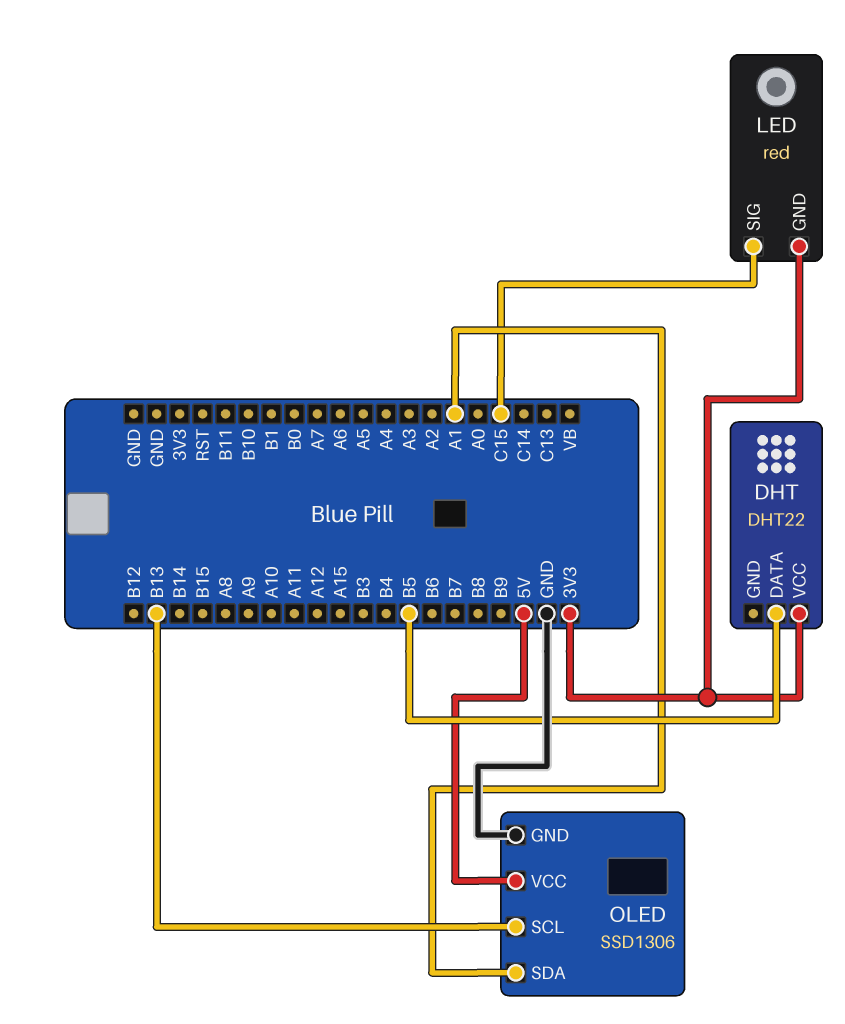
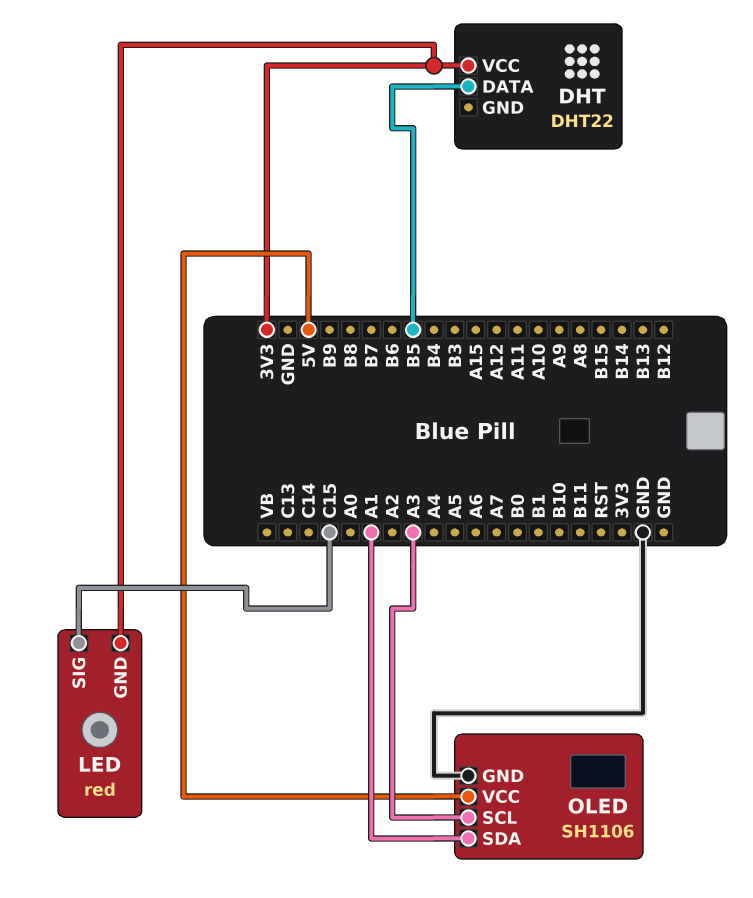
OLED: SSD1306 -> SH1106
OLED pin SCL: B13 -> A3

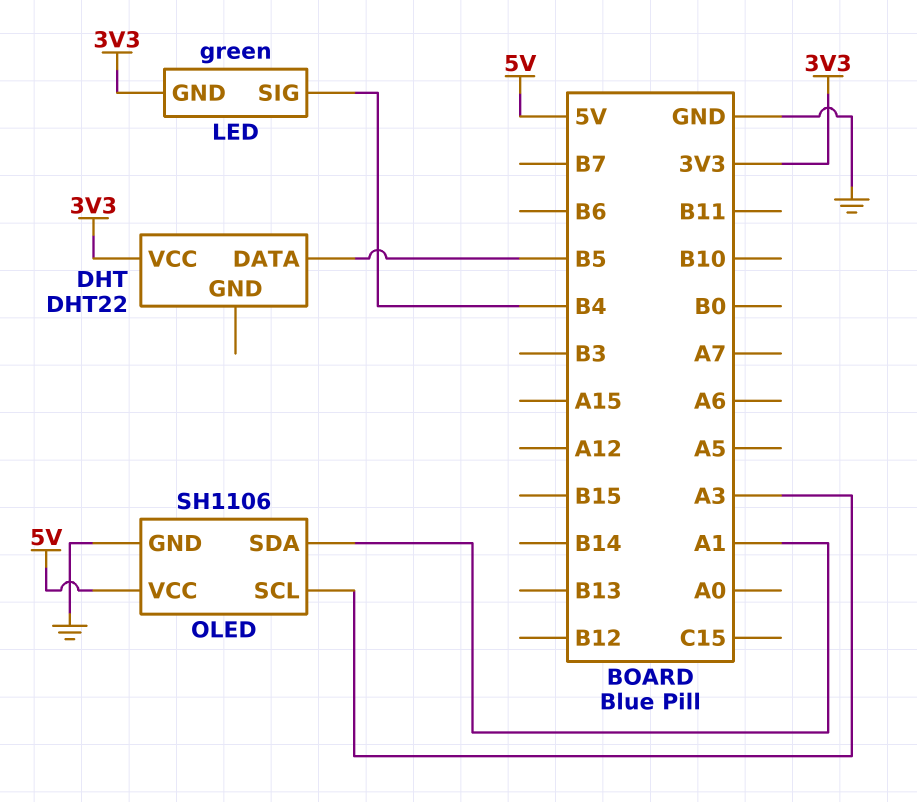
LED: red -> green
LED pin SIG: C15 -> B4

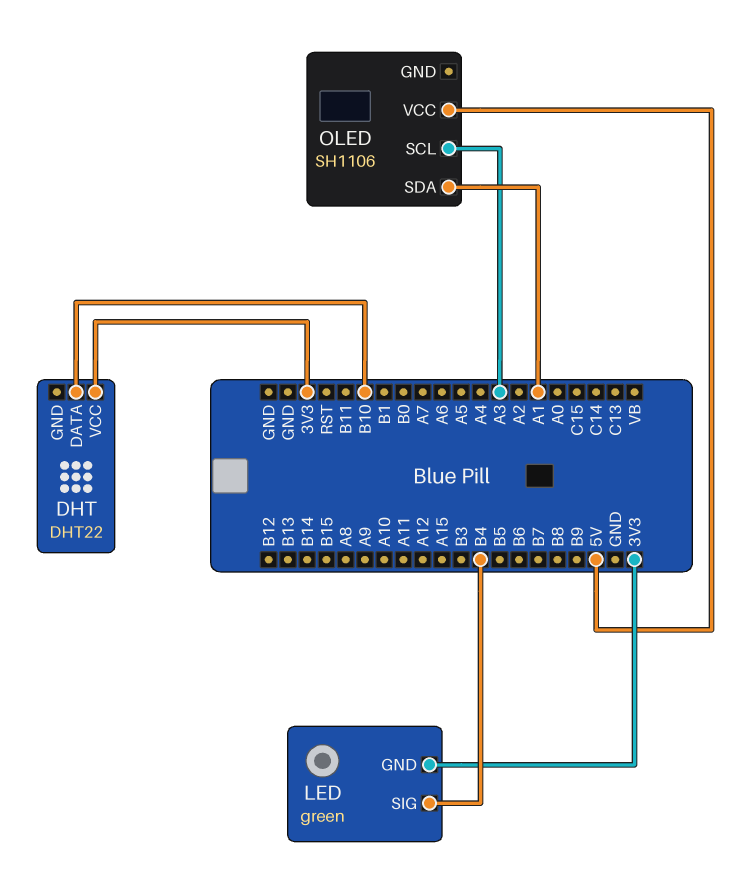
DHT pin DATA: B5 -> B10
OLED pin GND: GND -> none

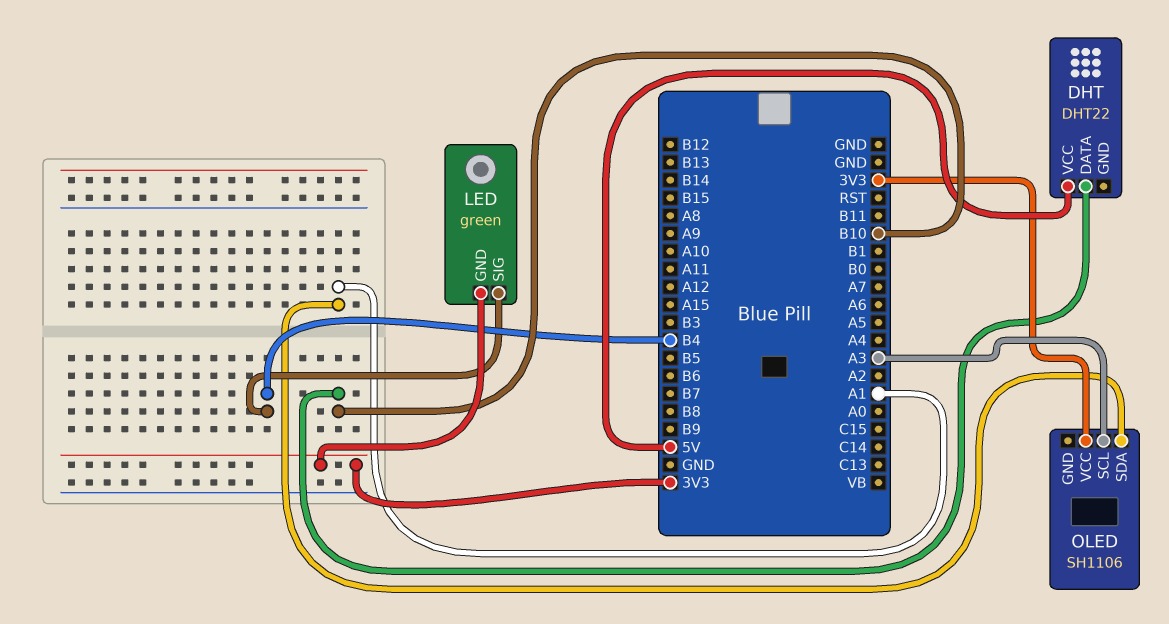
DHT pin VCC: 3V3 -> 5V
OLED pin VCC: 5V -> 3V3

